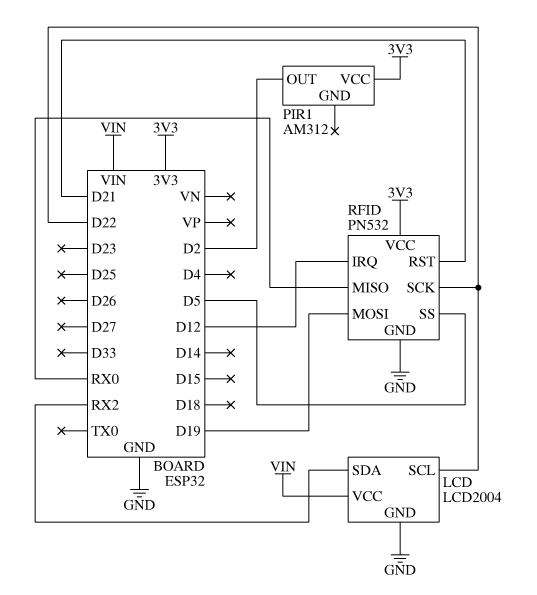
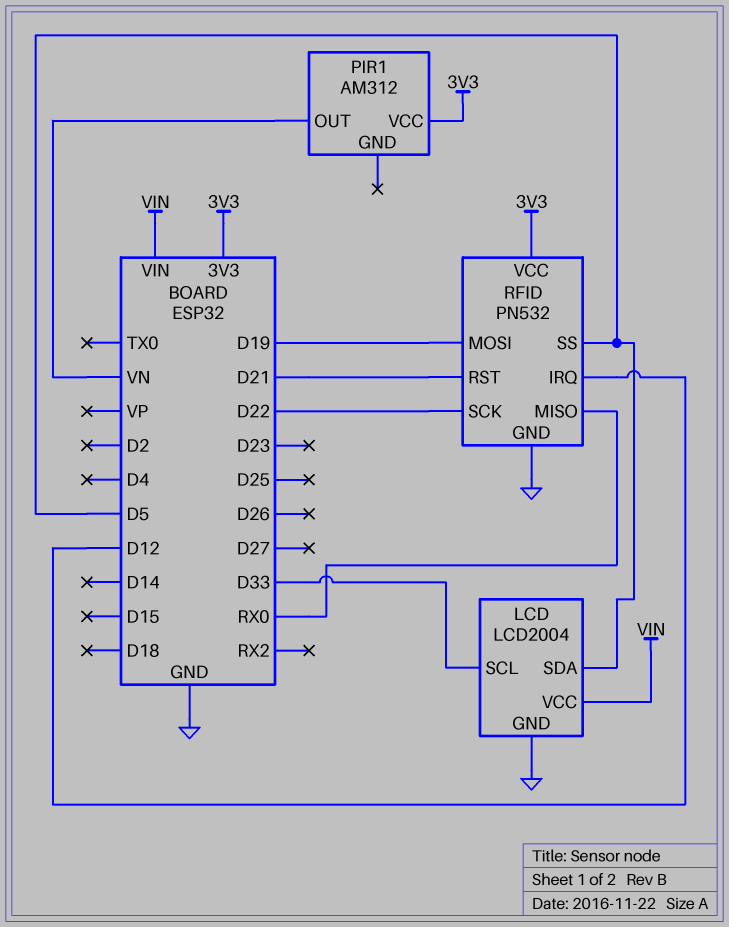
LCD pin SCL: D22 -> D33
LCD pin SDA: RX2 -> D5
PIR1 pin OUT: D2 -> VN

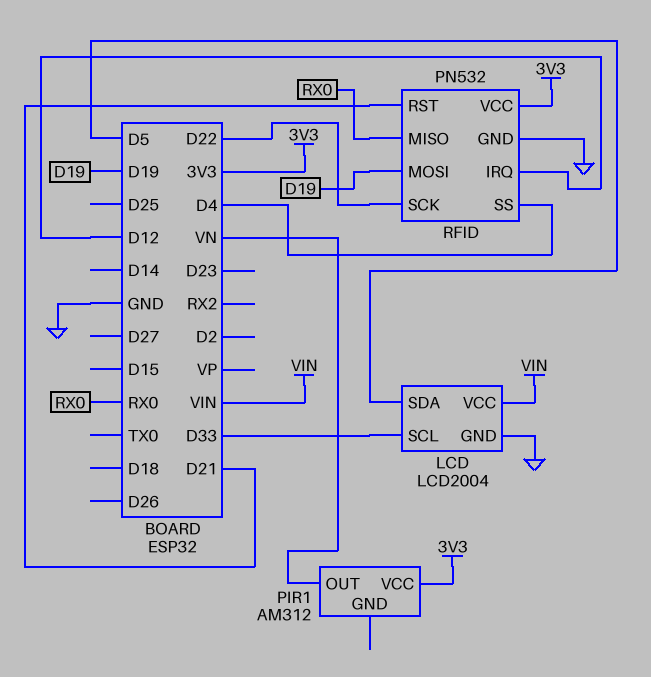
RFID pin SS: D5 -> D4

